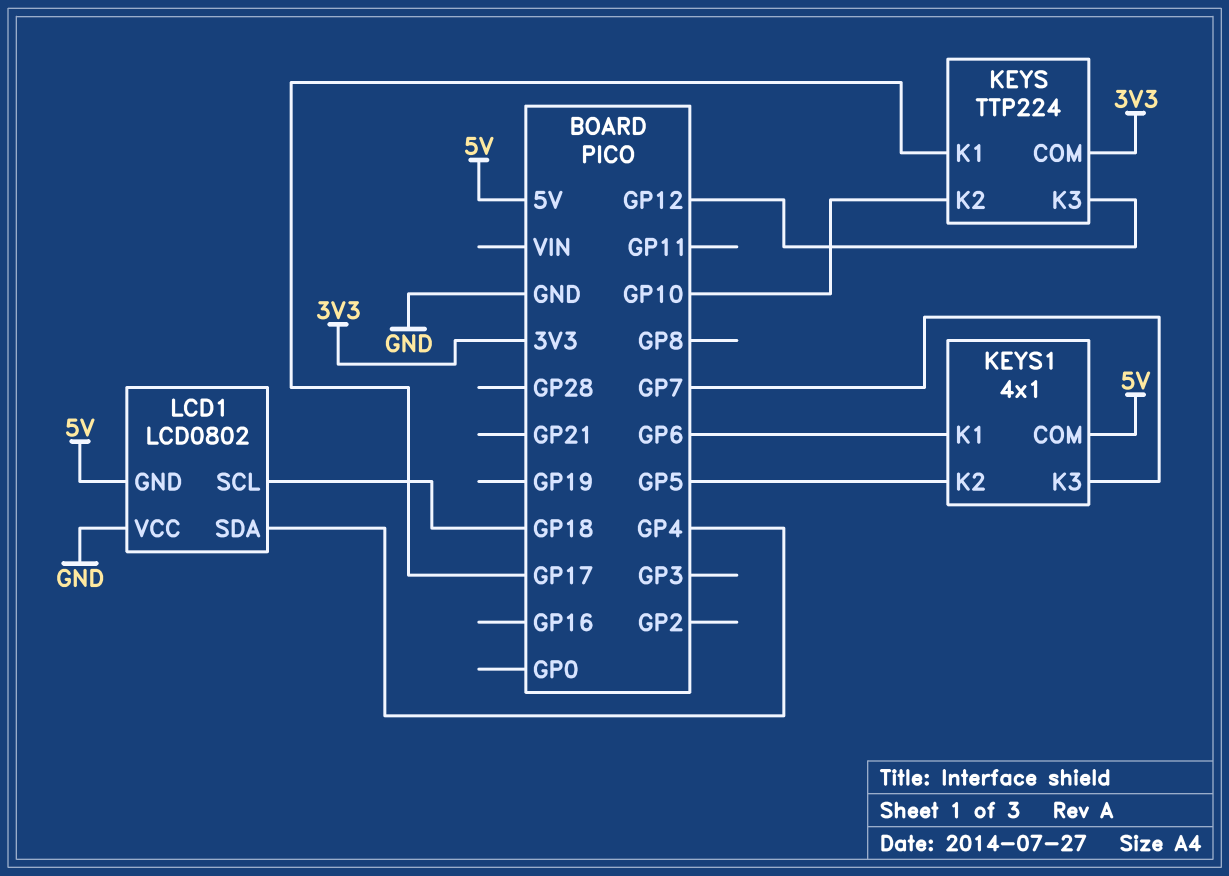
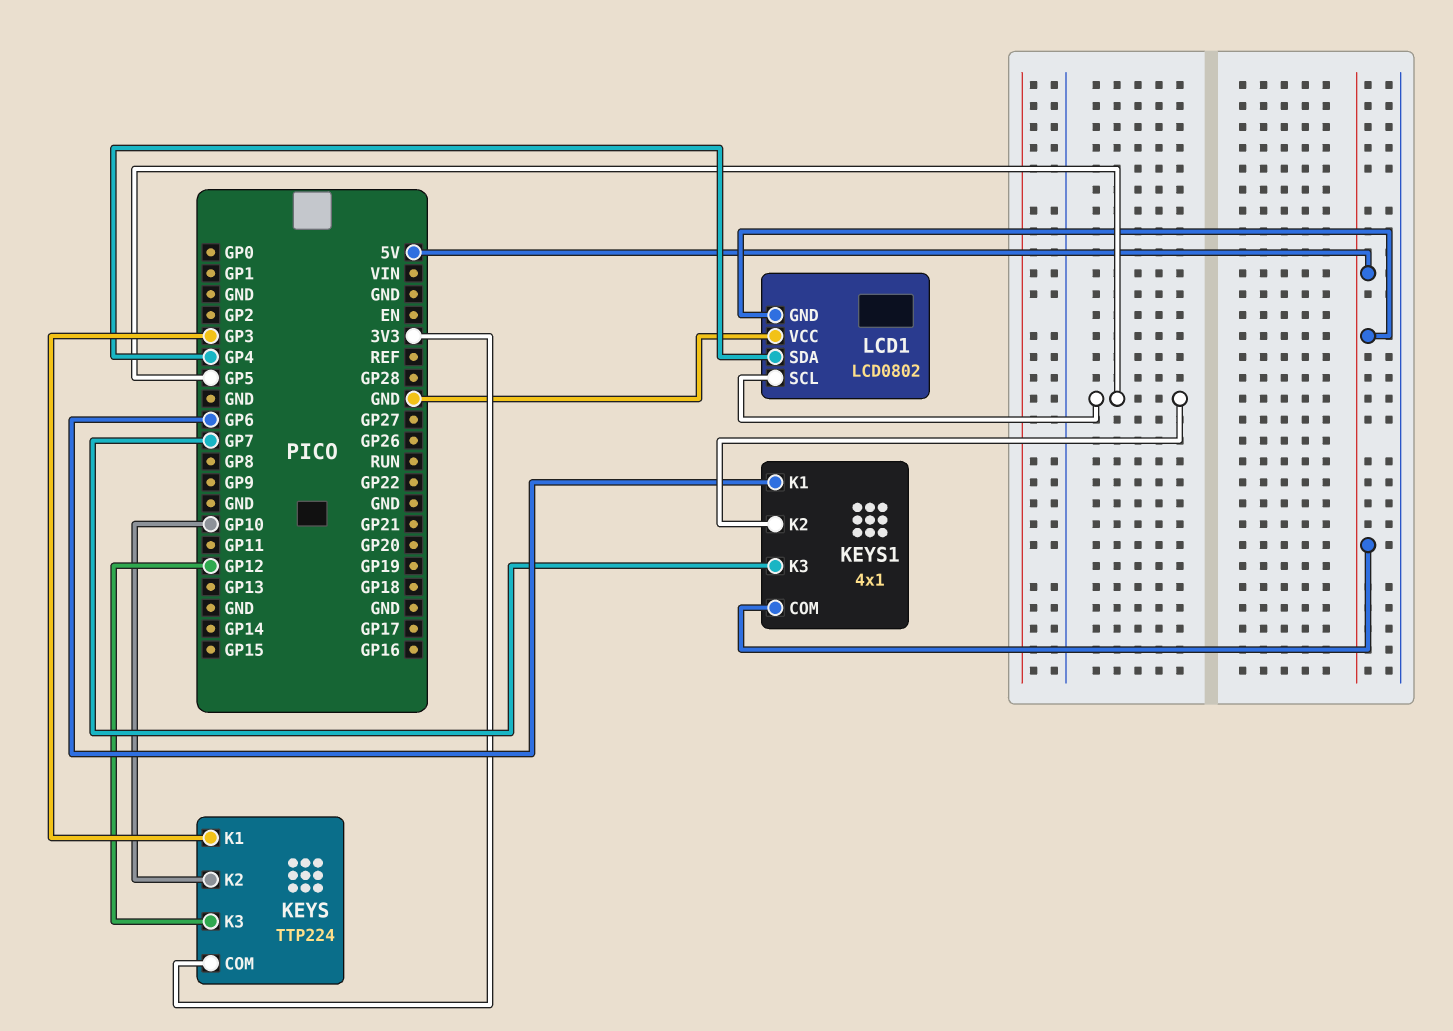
KEYS pin K1: GP17 -> GP3
LCD1 pin SCL: GP18 -> GP5

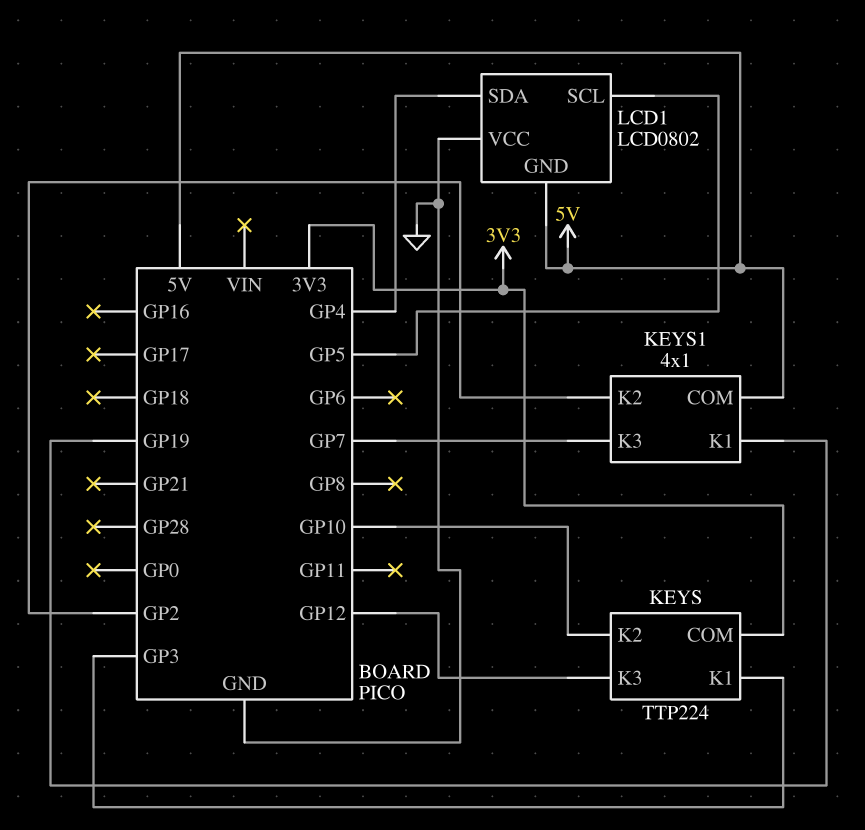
KEYS1 pin K1: GP6 -> GP19
KEYS1 pin K2: GP5 -> GP2

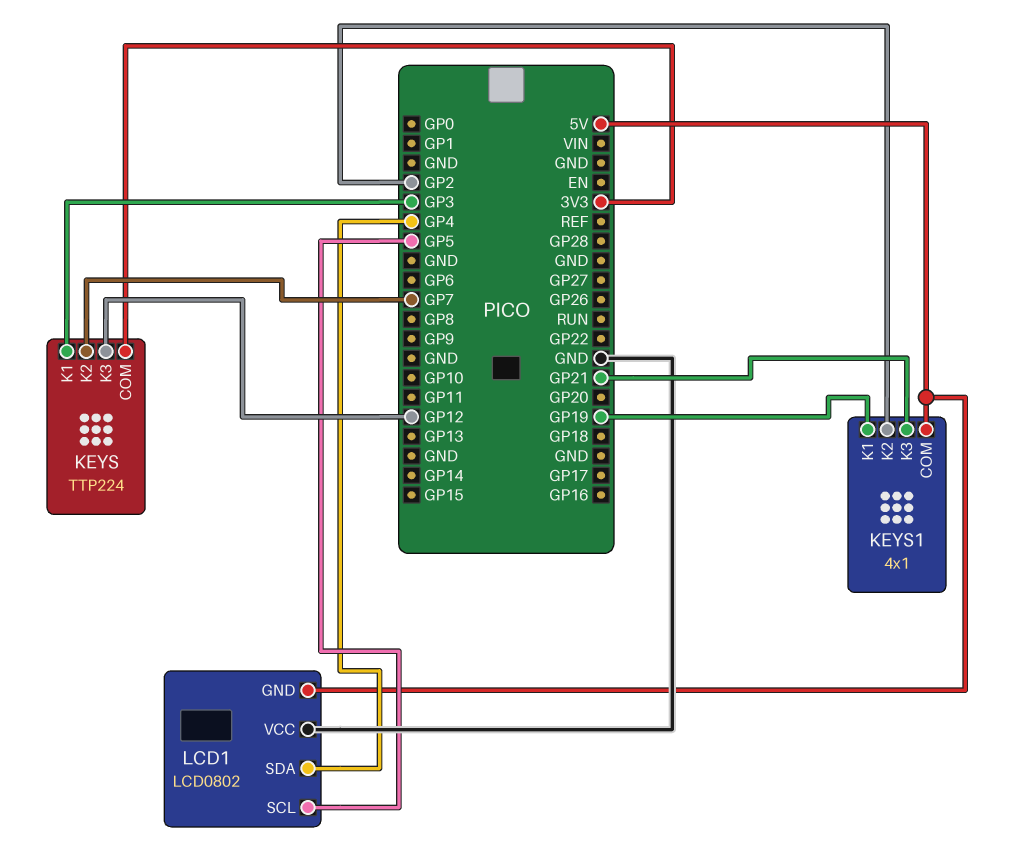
KEYS pin K2: GP10 -> GP7
KEYS1 pin K3: GP7 -> GP21

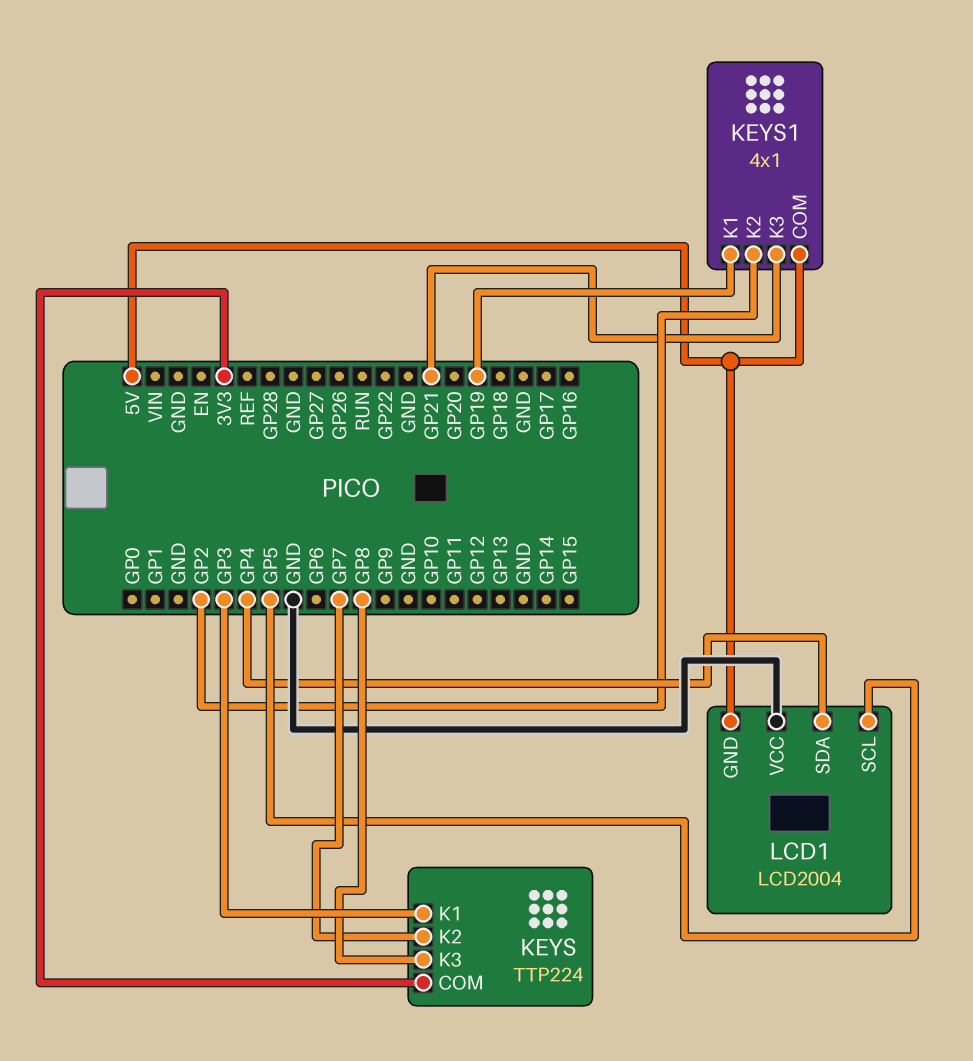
KEYS pin K3: GP12 -> GP8
LCD1: LCD0802 -> LCD2004

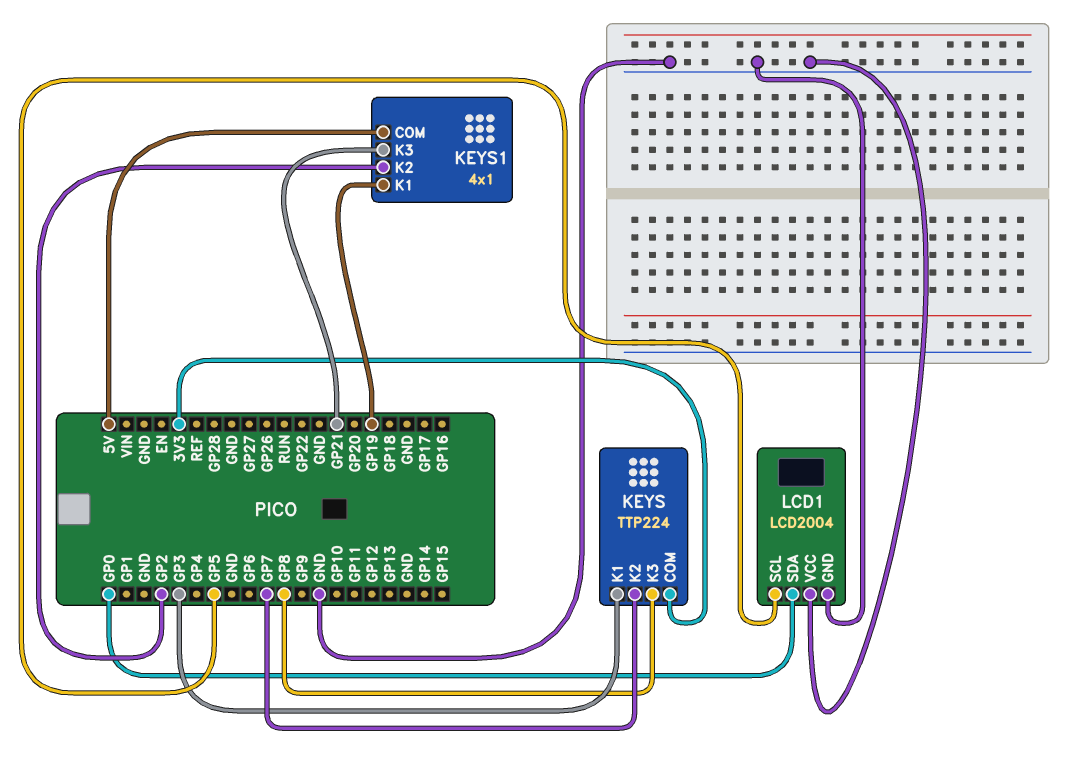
LCD1 pin GND: 5V -> GND
LCD1 pin SDA: GP4 -> GP0

